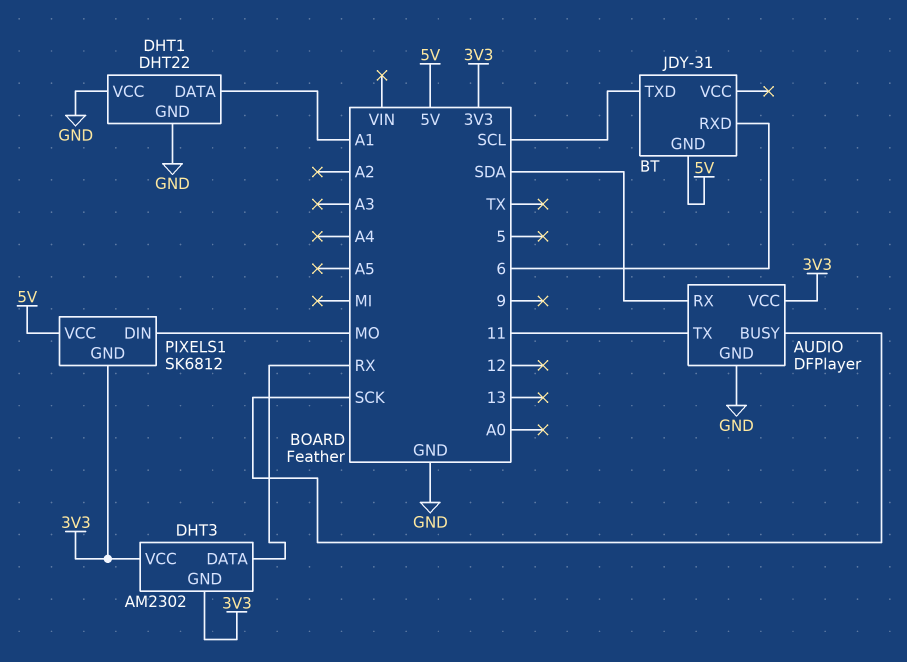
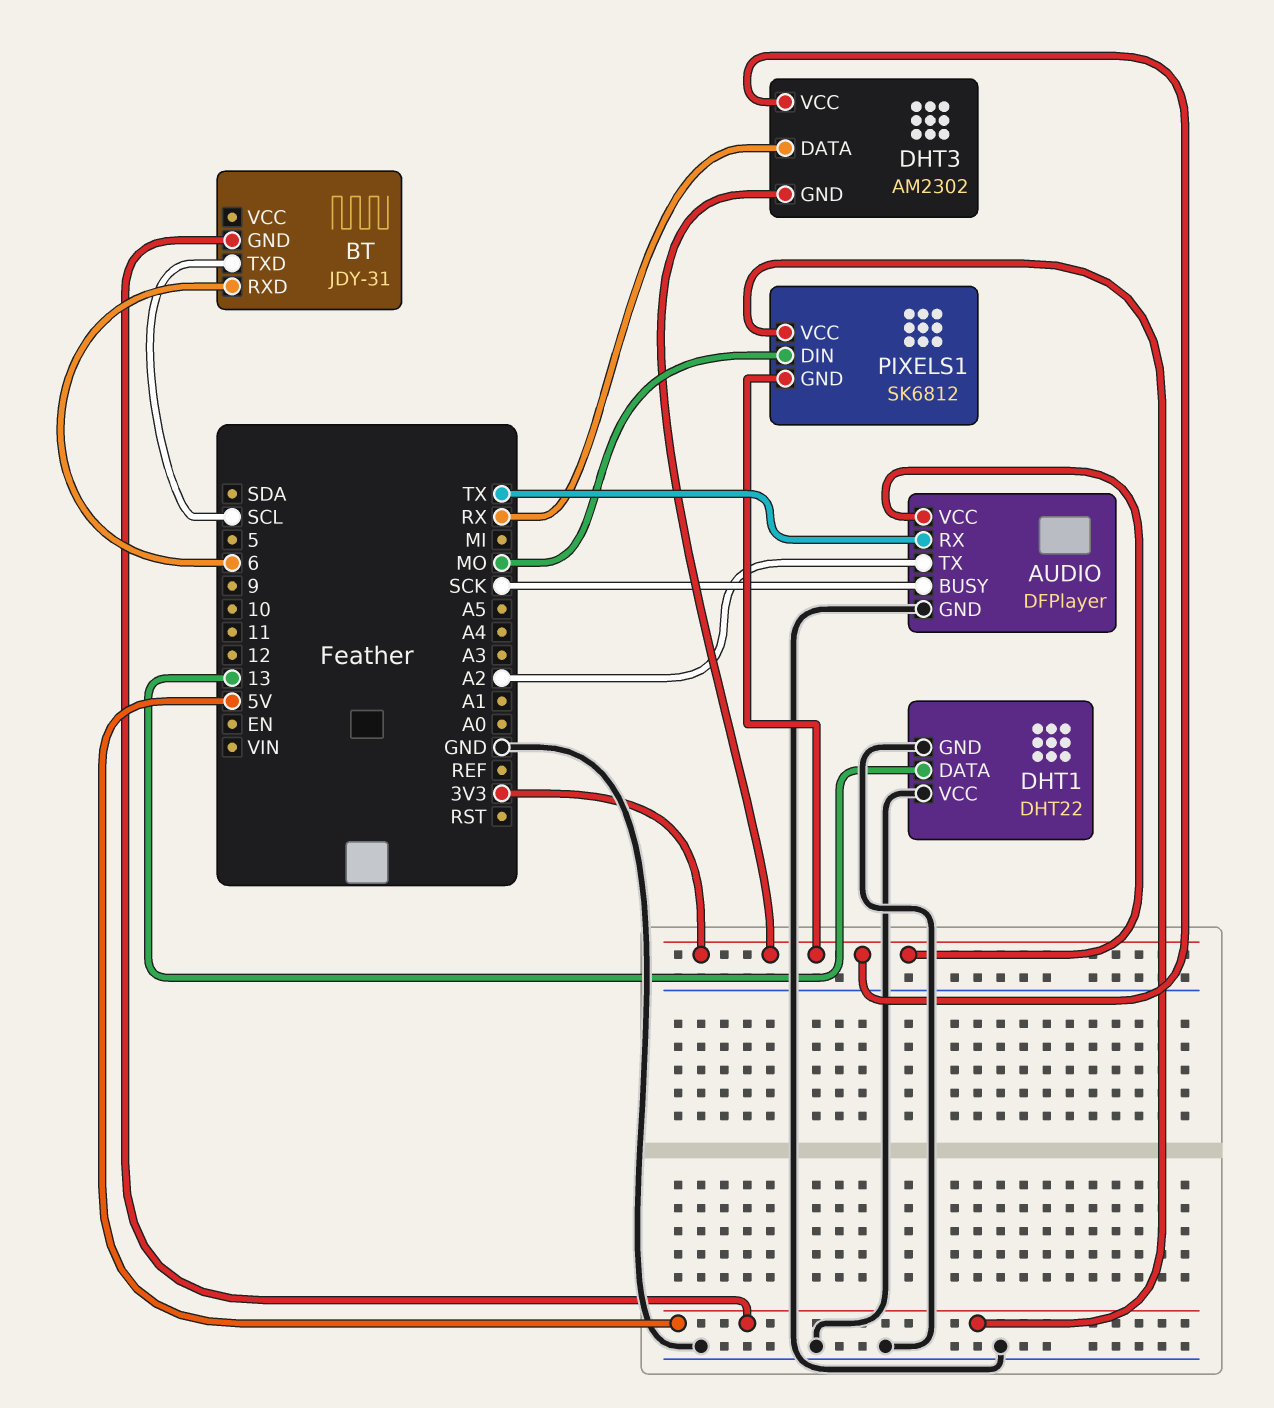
AUDIO pin RX: SDA -> TX
AUDIO pin TX: 11 -> A2
DHT1 pin DATA: A1 -> 13

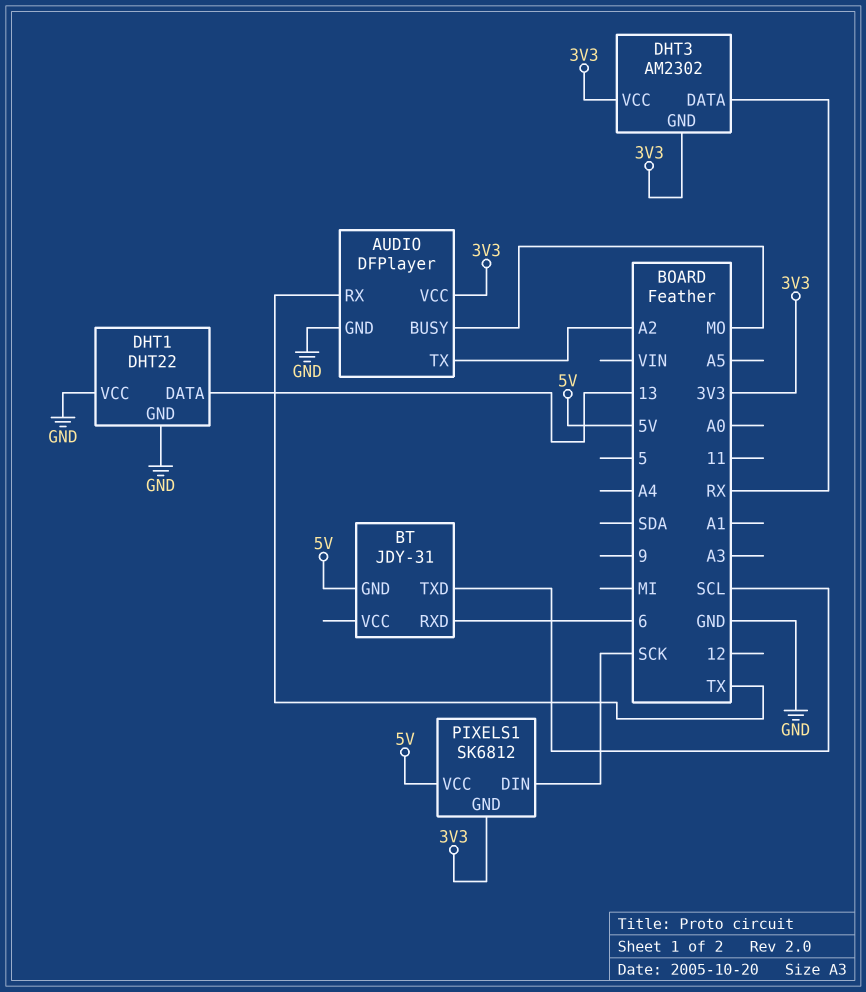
AUDIO pin BUSY: SCK -> MO
PIXELS1 pin DIN: MO -> SCK

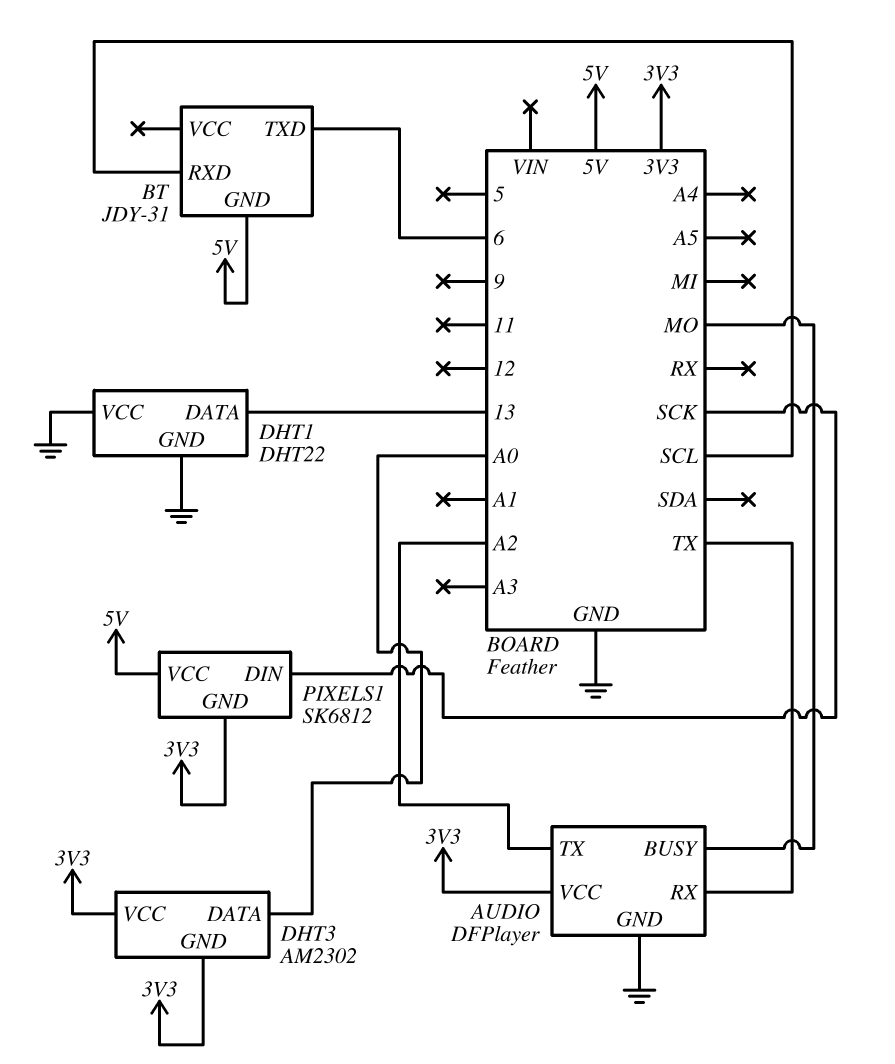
BT pin RXD: 6 -> SCL
BT pin TXD: SCL -> 6
DHT3 pin DATA: RX -> A0

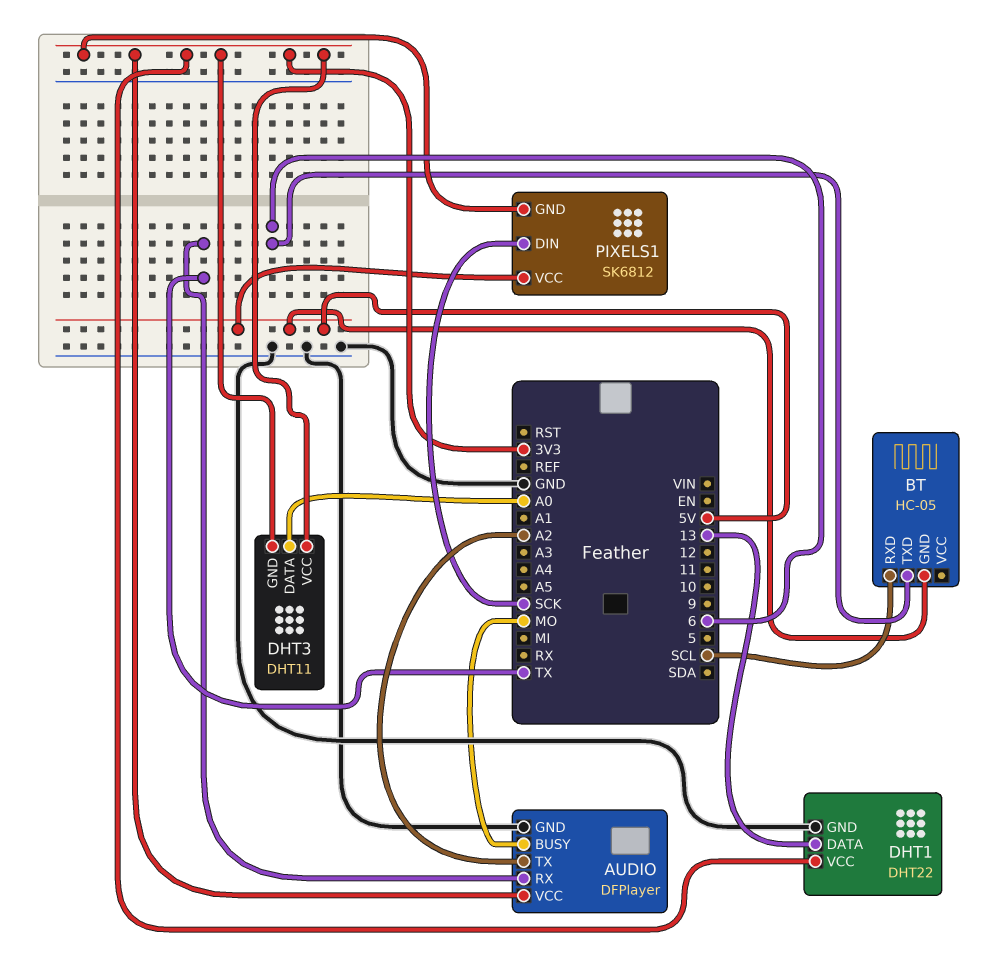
BT: JDY-31 -> HC-05
DHT1 pin VCC: GND -> 3V3
DHT3: AM2302 -> DHT11

